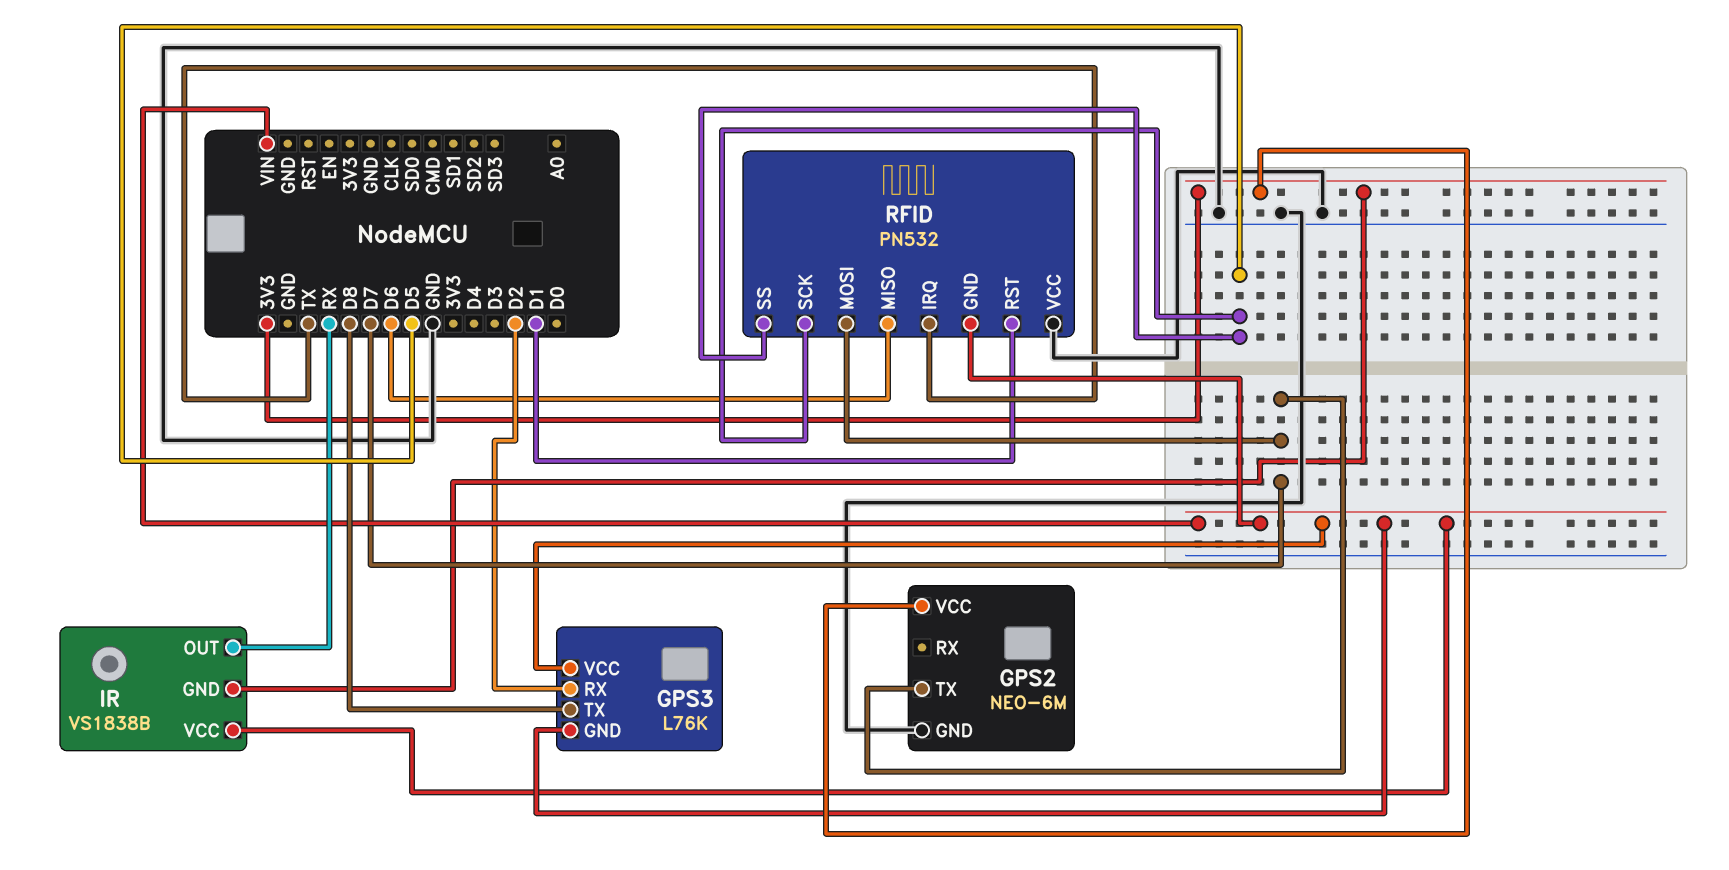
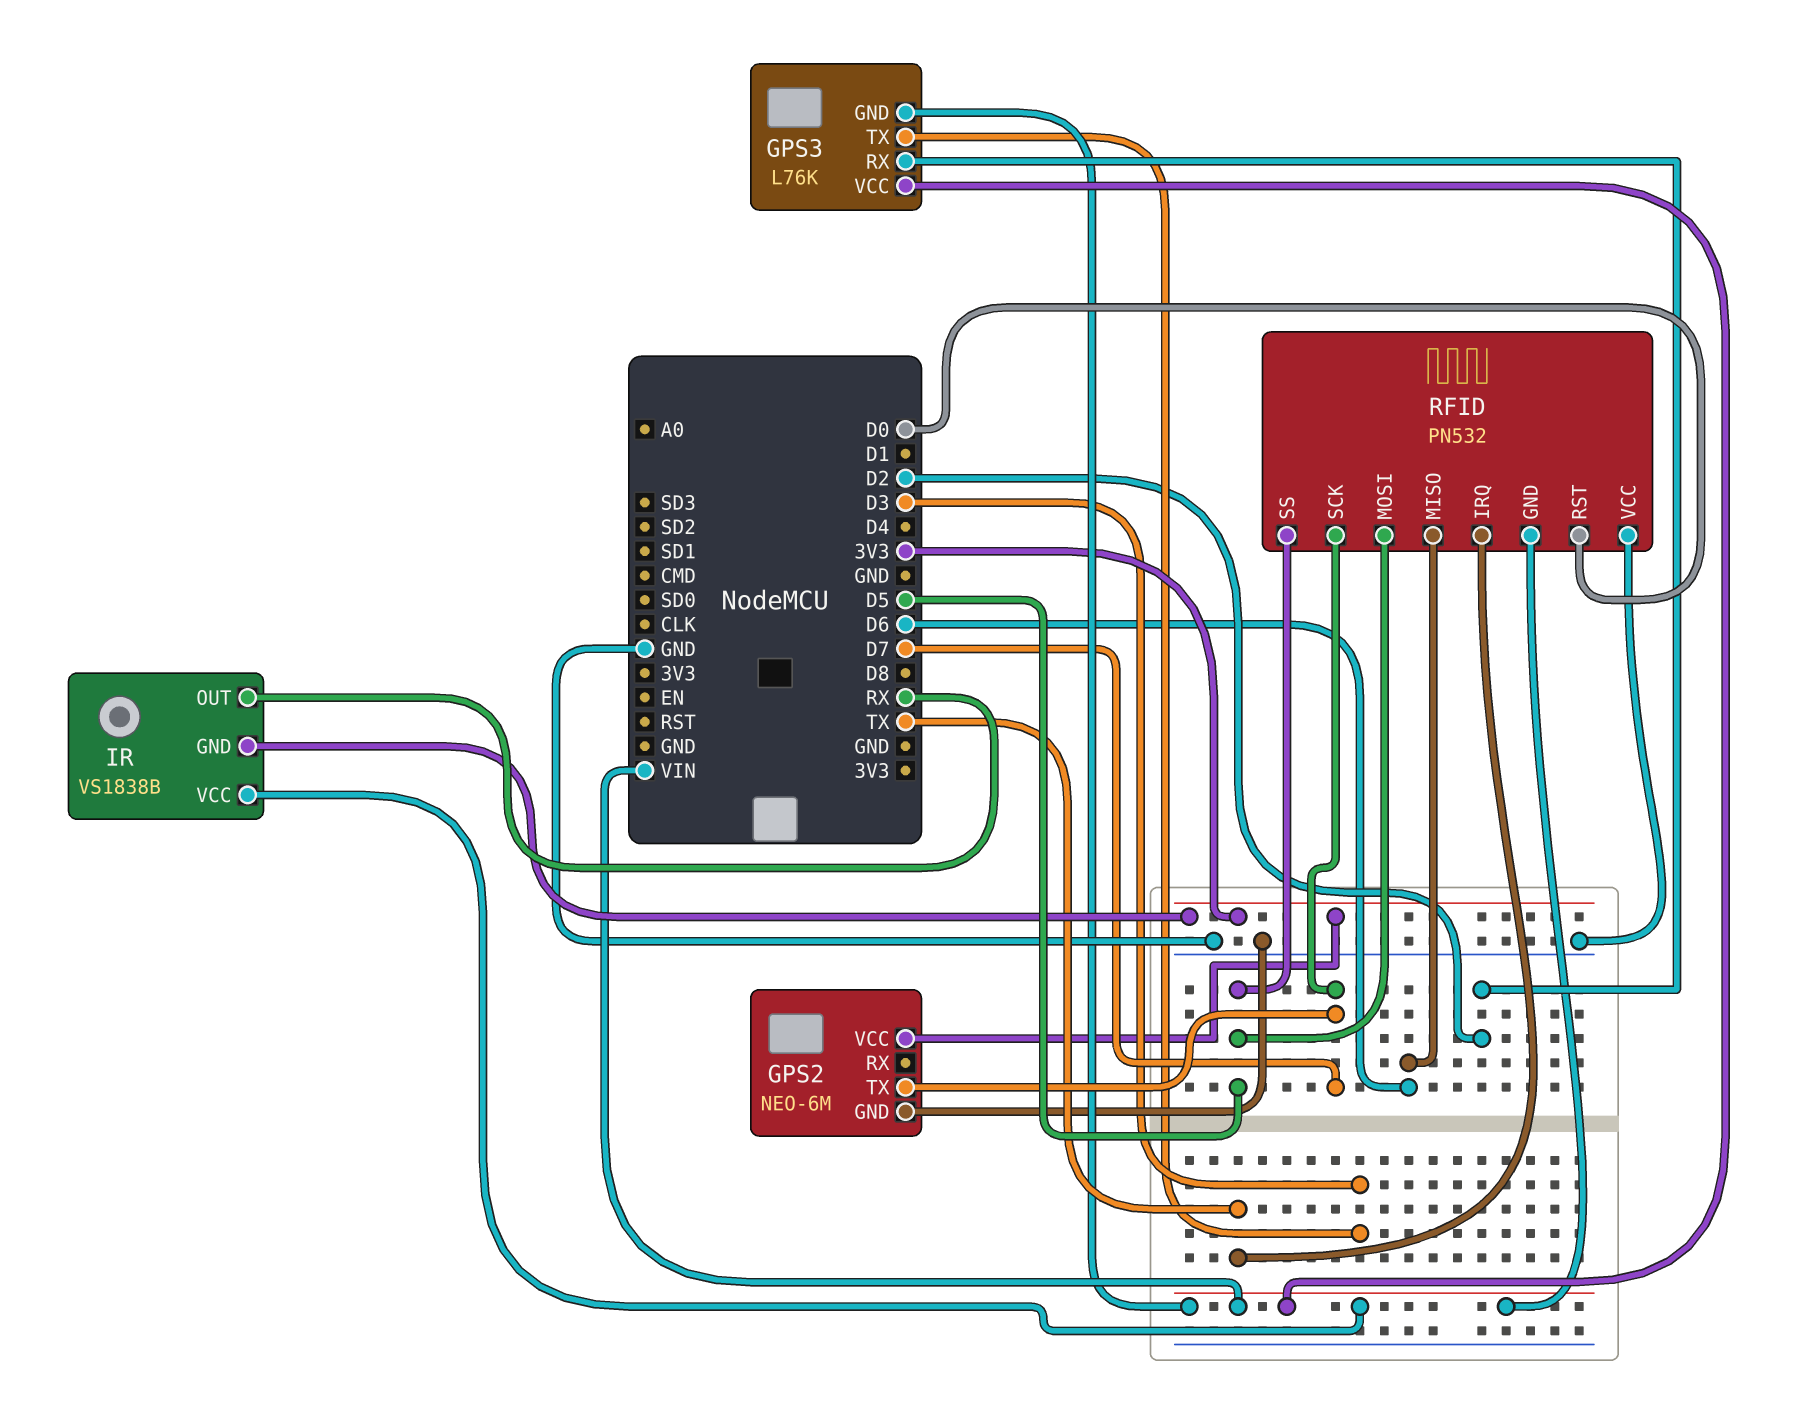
GPS3 pin TX: D8 -> D3
RFID pin MOSI: D7 -> D5
RFID pin RST: D1 -> D0
RFID pin SCK: D5 -> D7

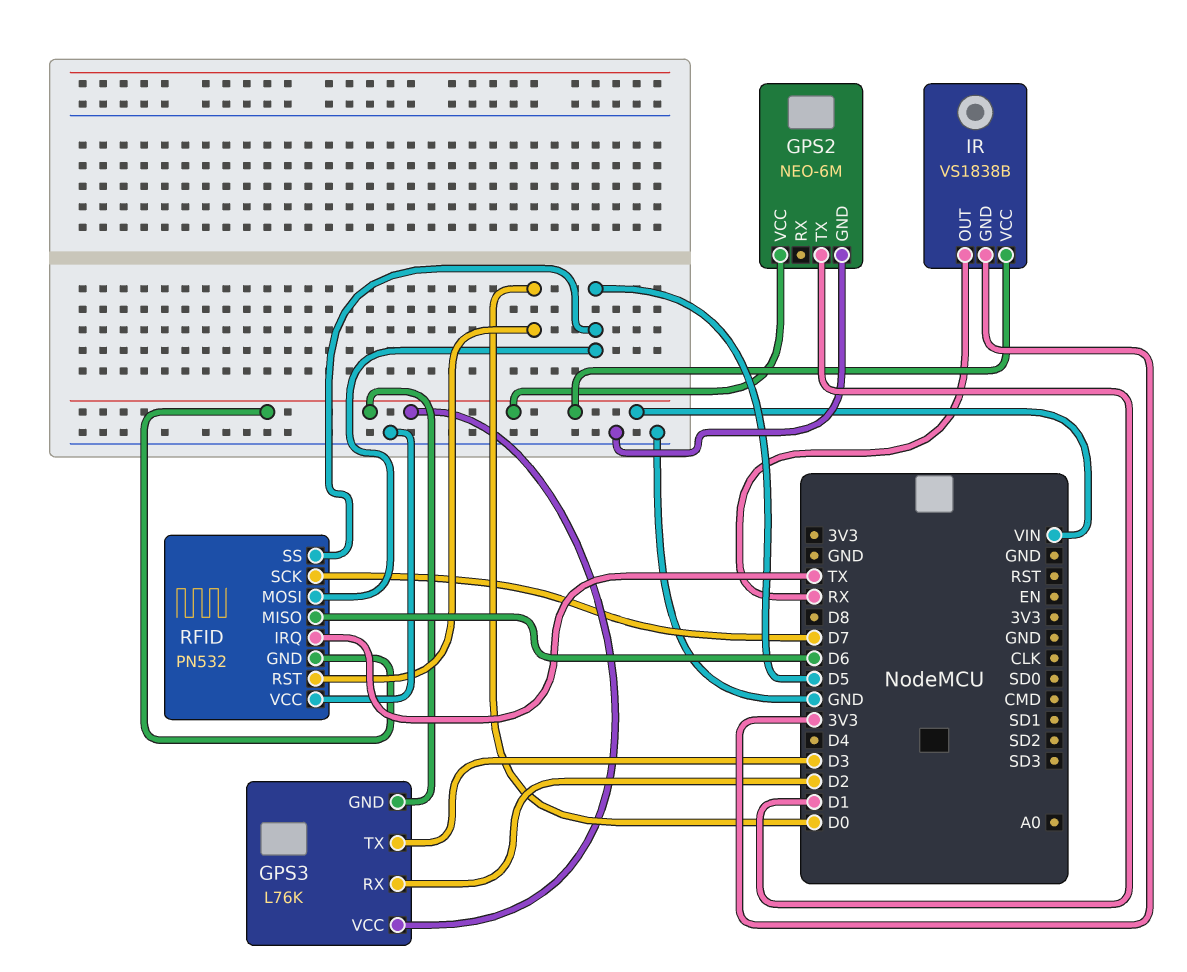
GPS2 pin TX: D7 -> D1
GPS2 pin VCC: 3V3 -> VIN

